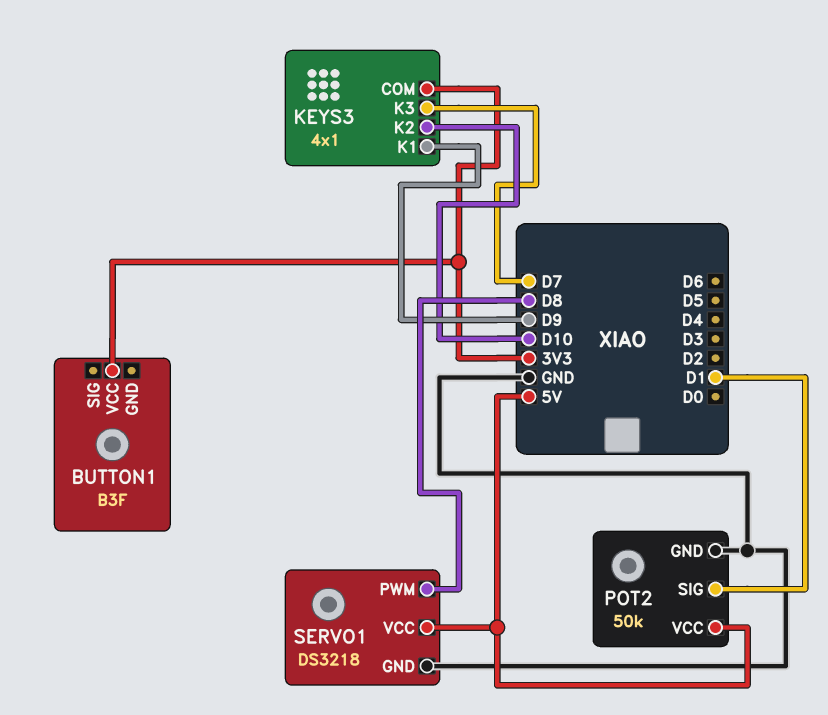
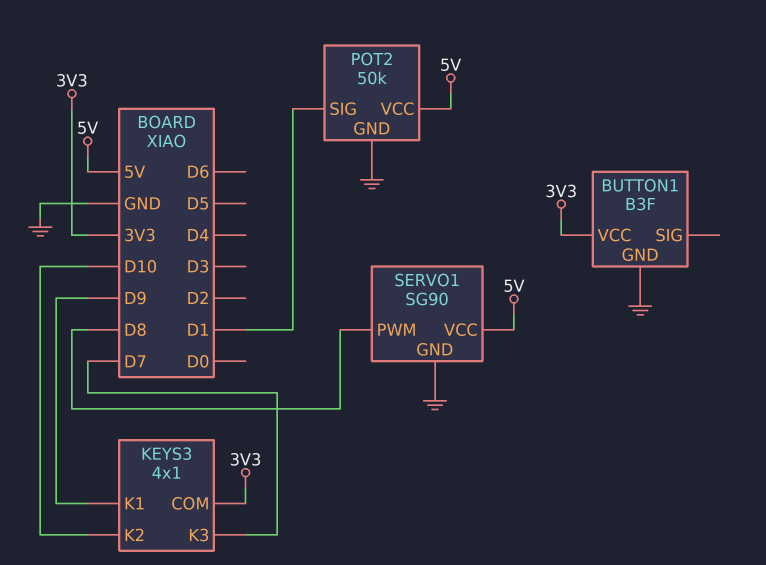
BUTTON1 pin GND: none -> GND
SERVO1: DS3218 -> SG90

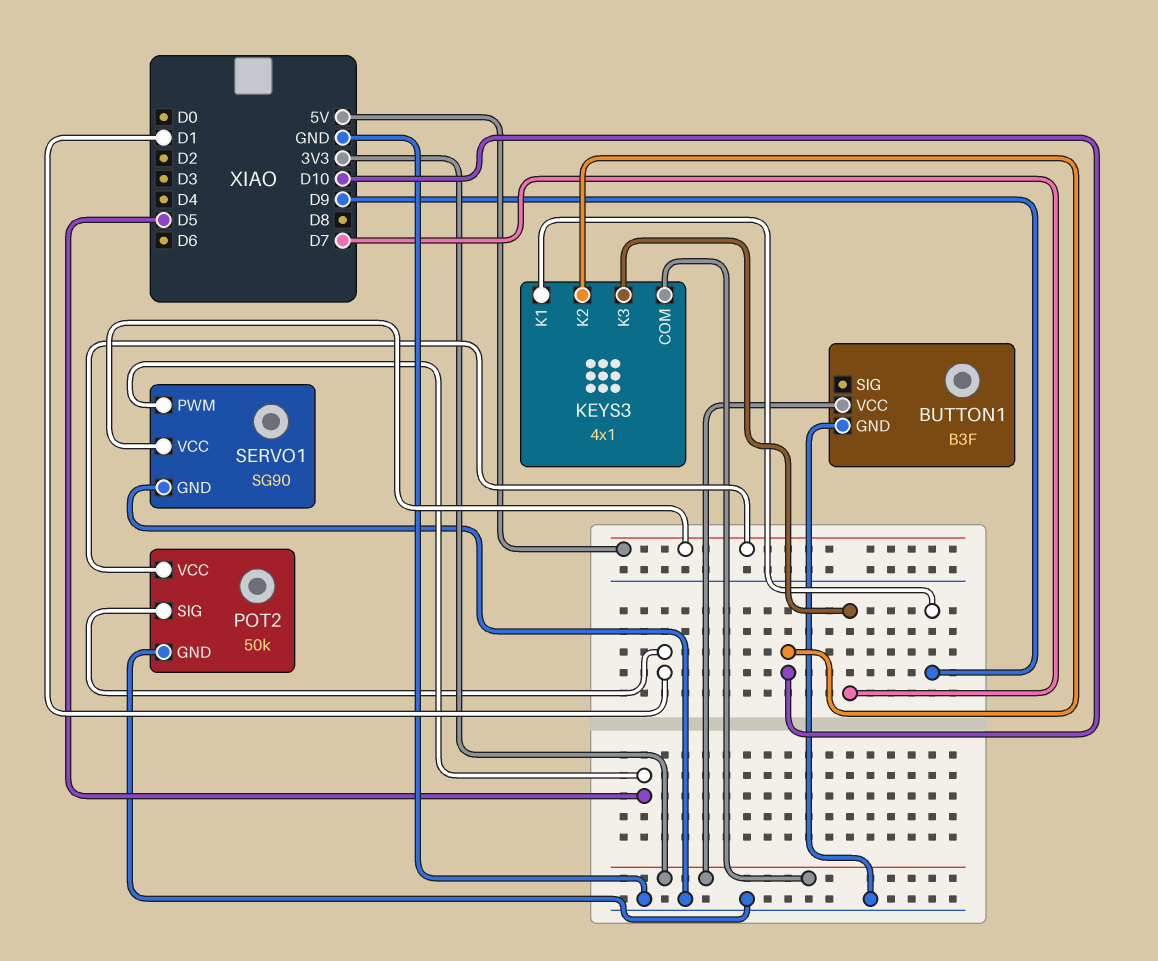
SERVO1 pin PWM: D8 -> D5

